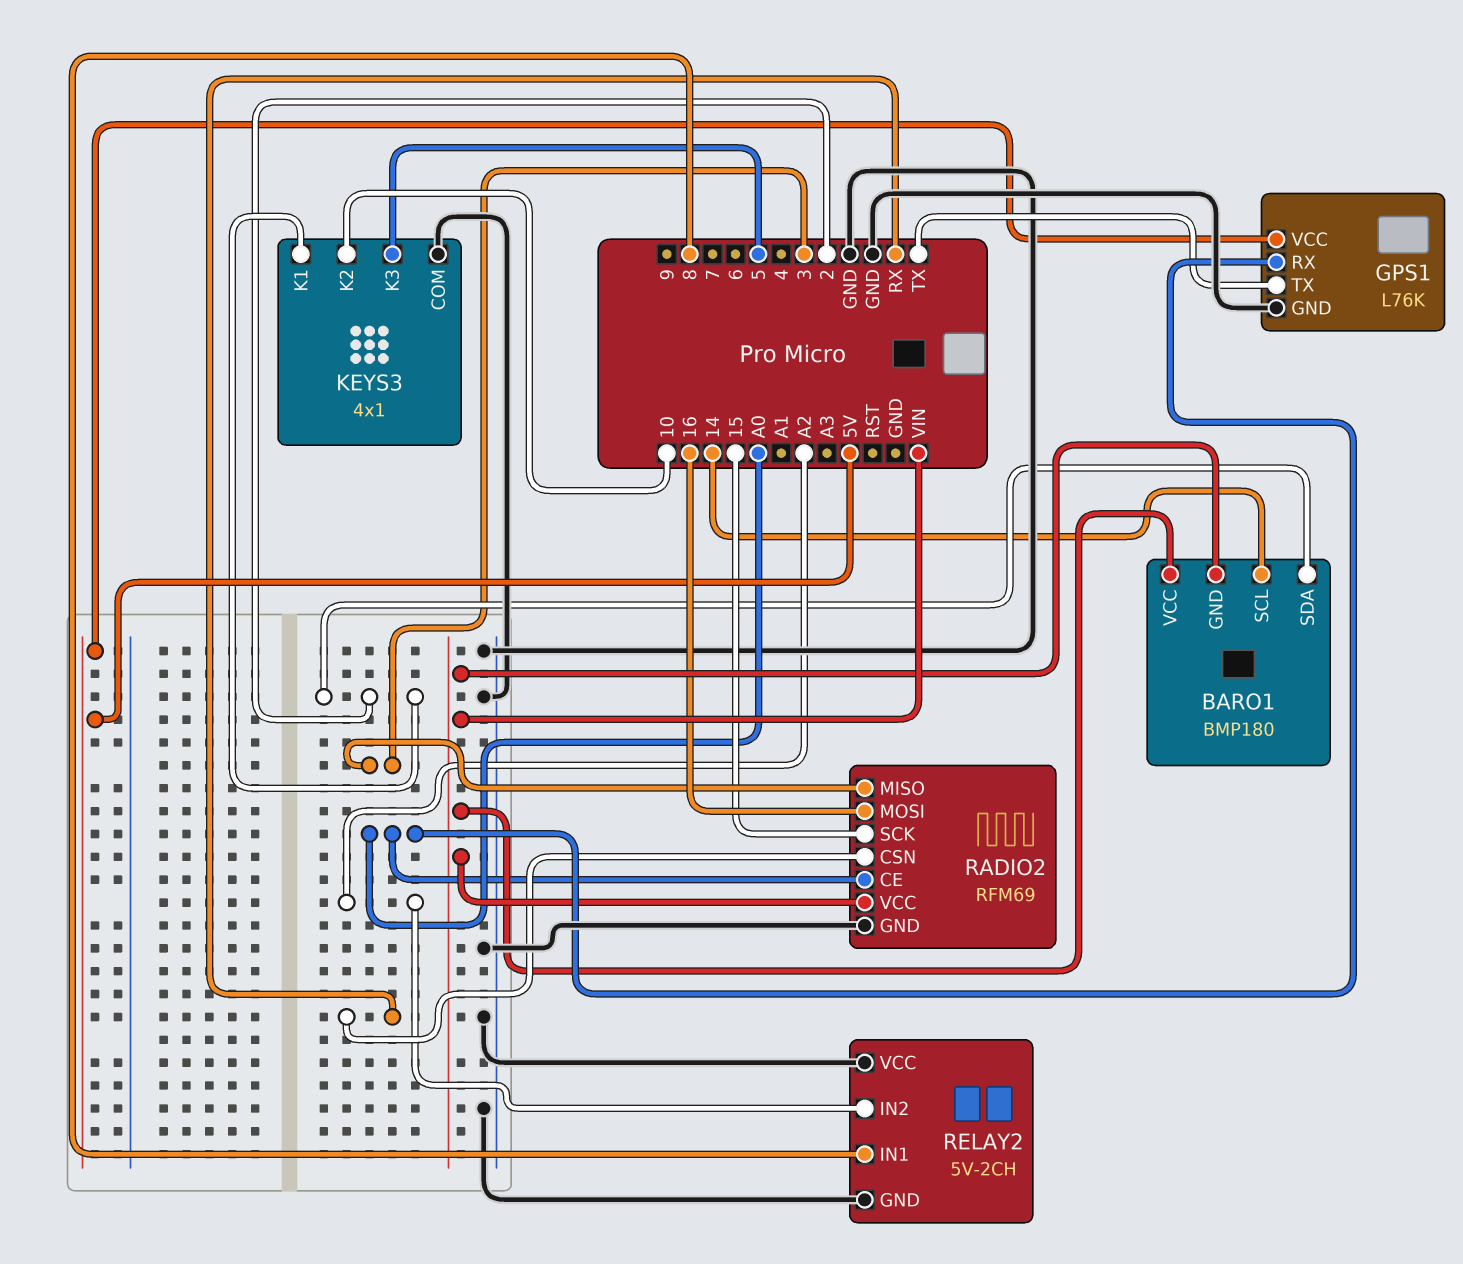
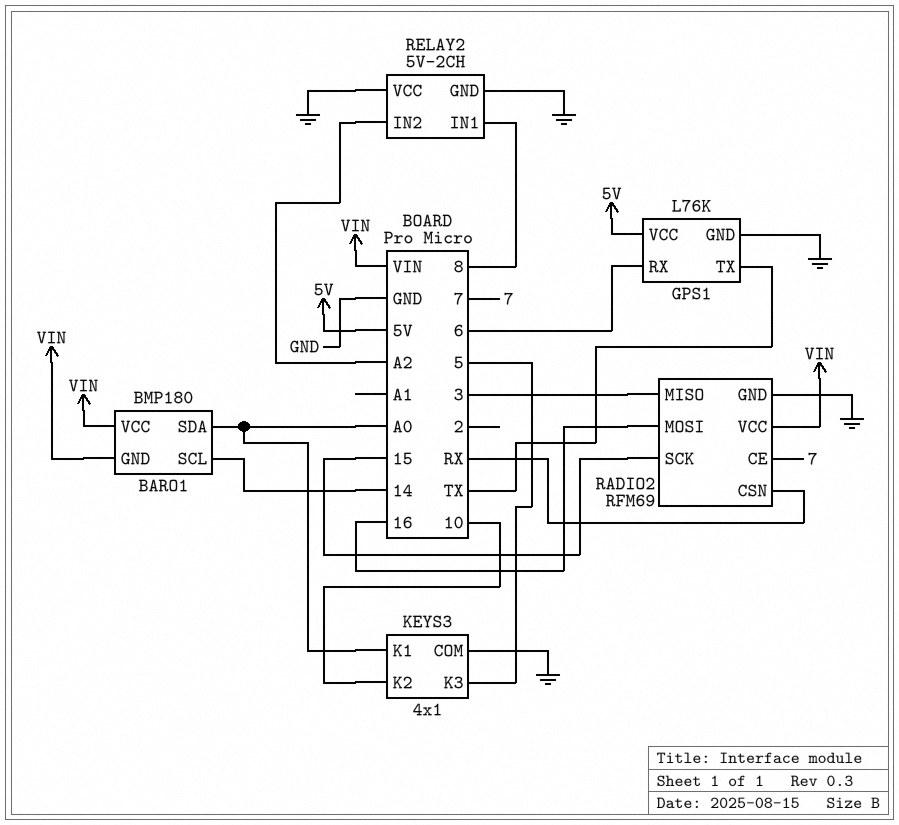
BARO1 pin SDA: 2 -> A0
GPS1 pin RX: A0 -> 6
KEYS3 pin K1: 2 -> A0
RADIO2 pin CE: A0 -> 7

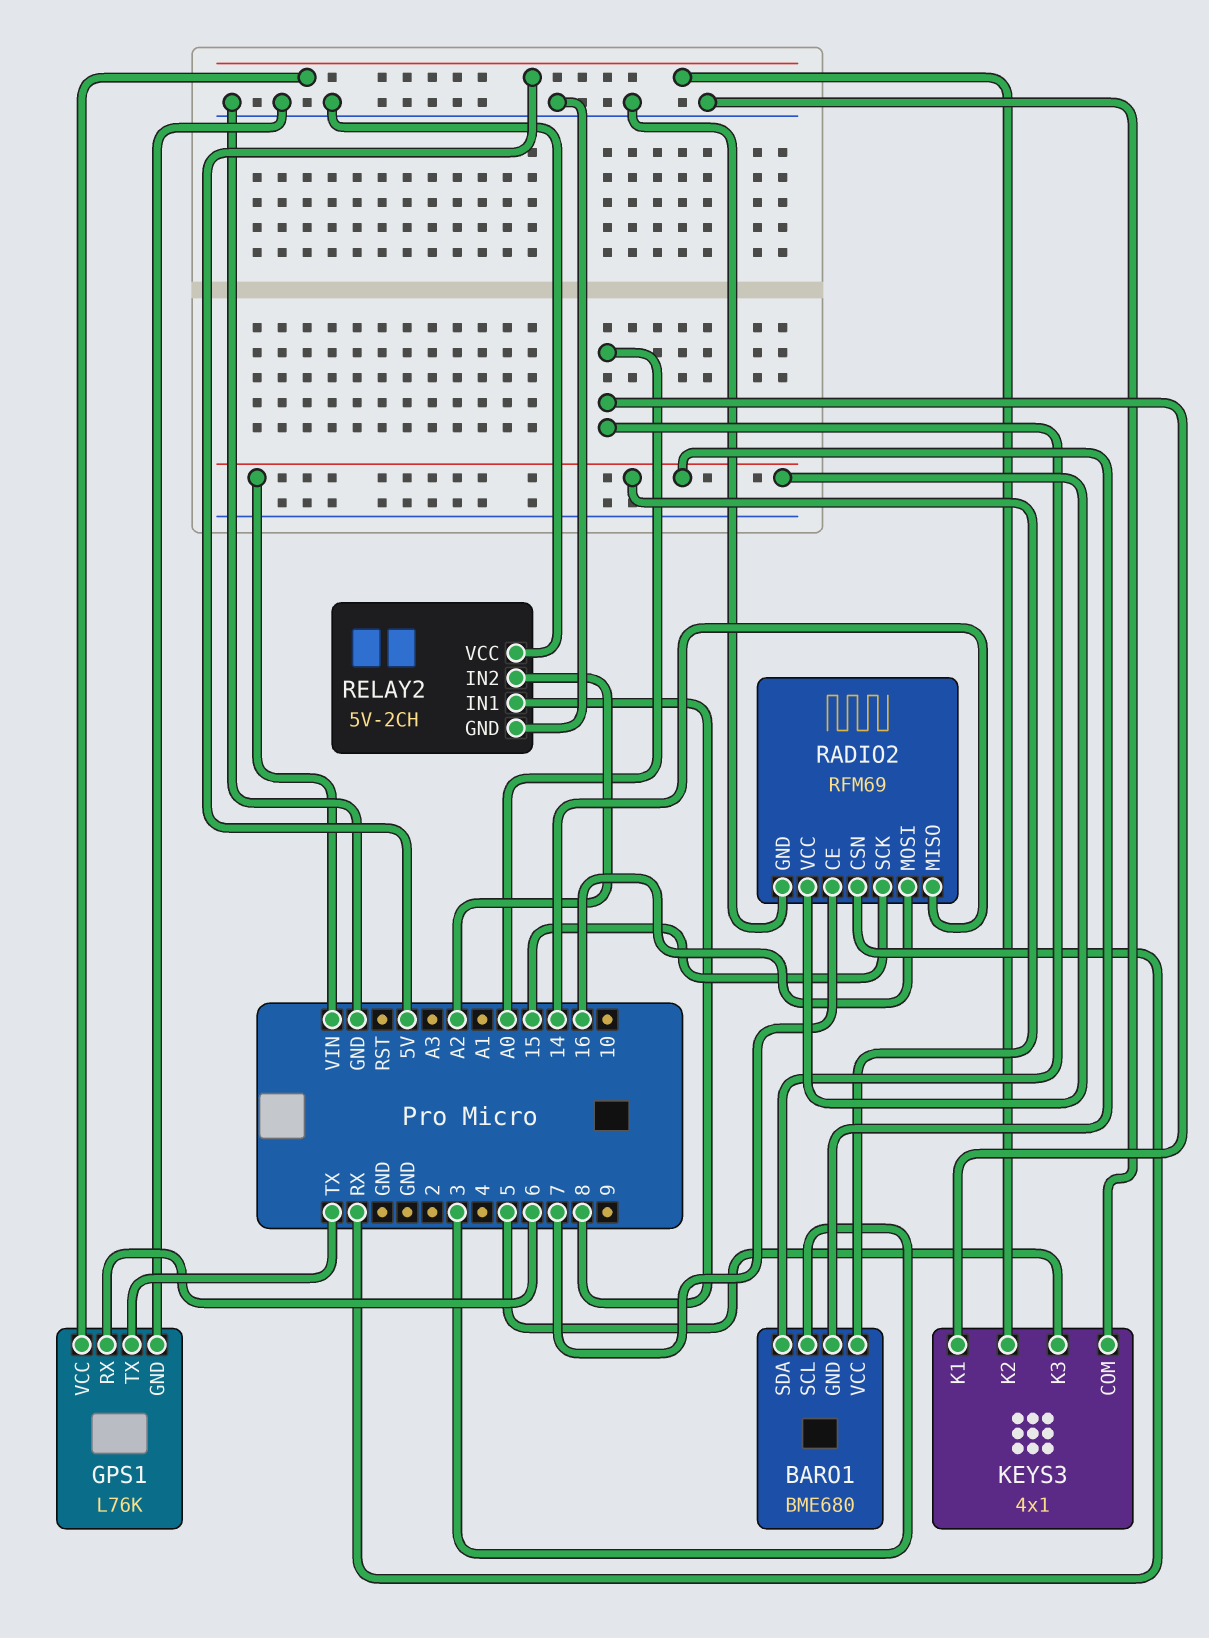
BARO1: BMP180 -> BME680
BARO1 pin SCL: 14 -> 3
KEYS3 pin K2: 10 -> 5V
RADIO2 pin MISO: 3 -> 14

